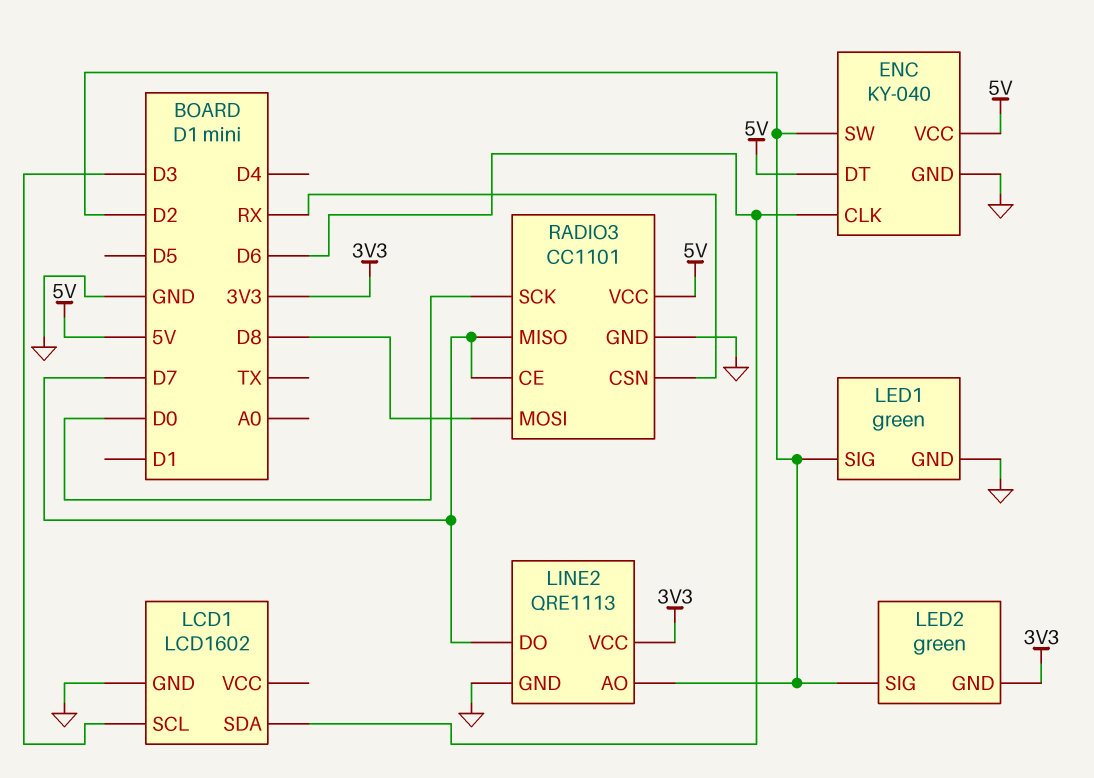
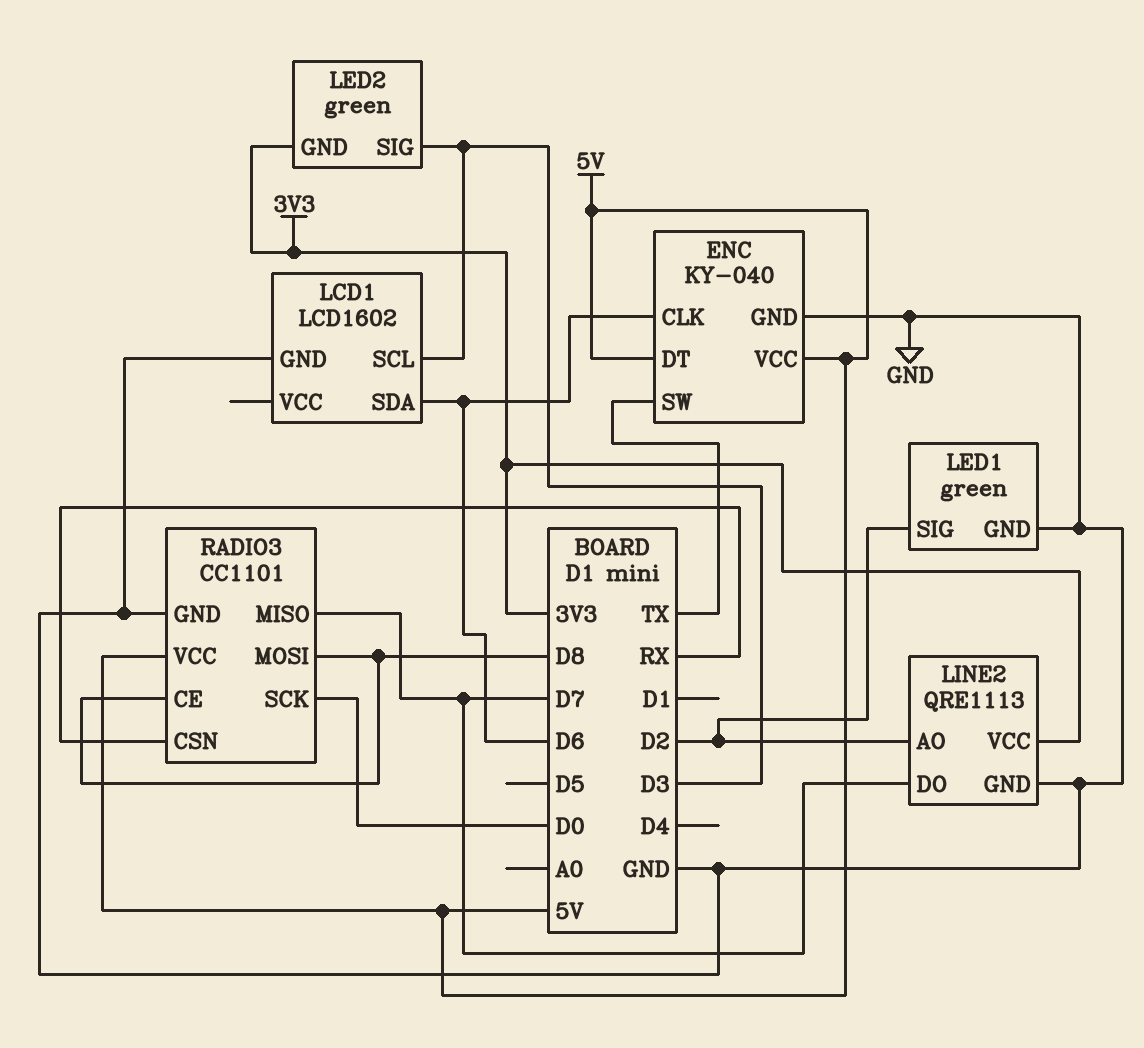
ENC pin SW: D2 -> TX
LED2 pin SIG: D2 -> D3
RADIO3 pin CE: D7 -> D8

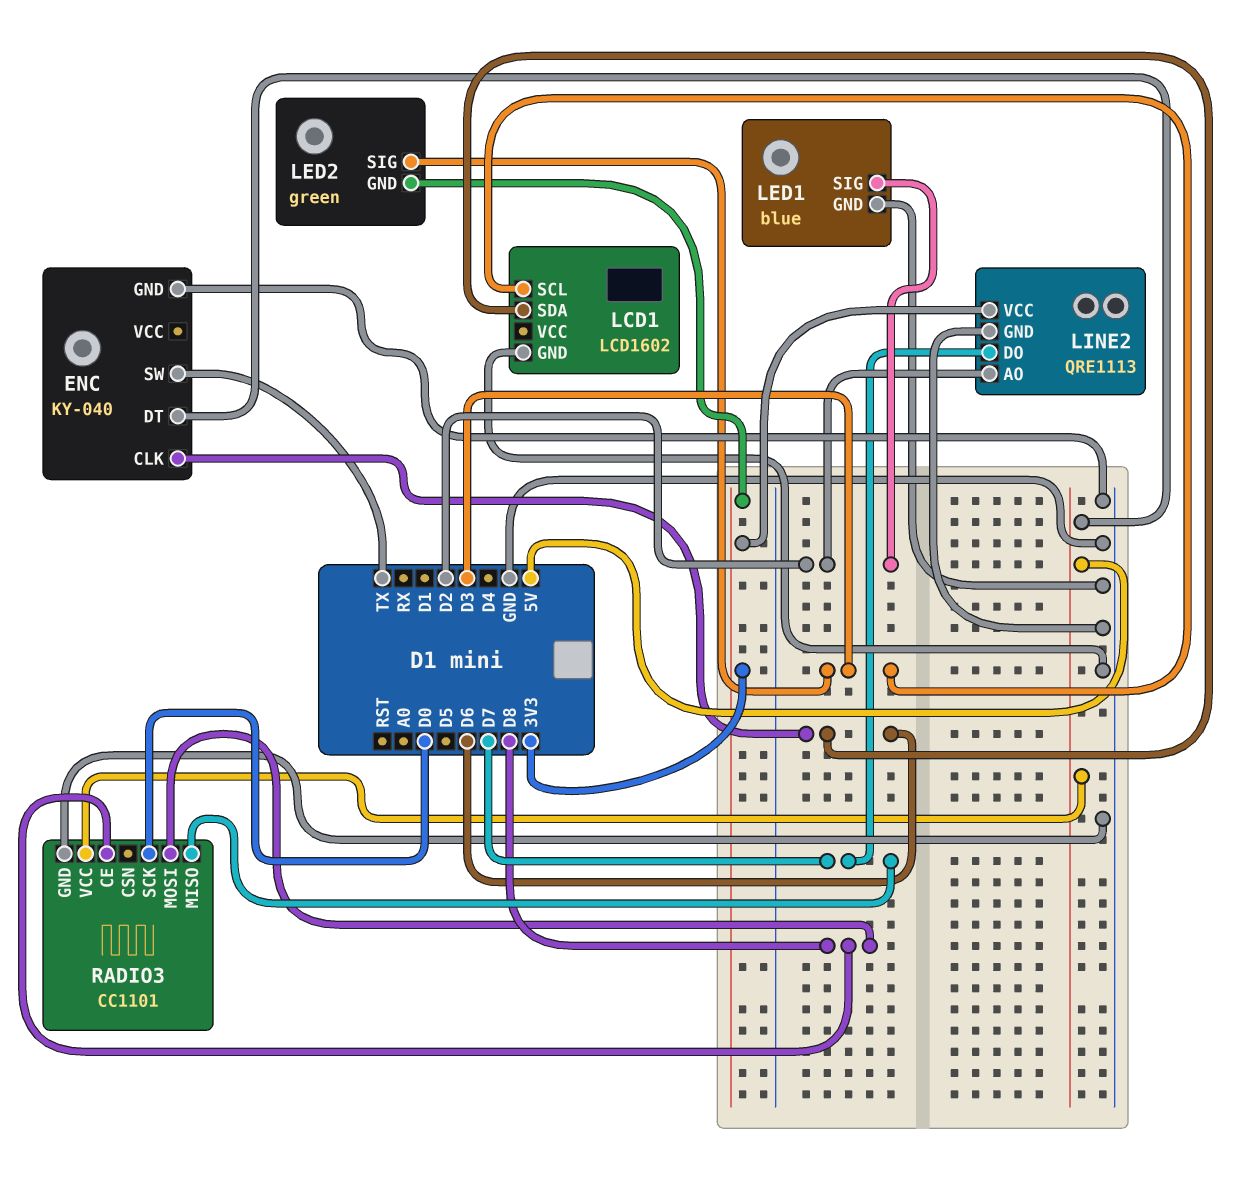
ENC pin VCC: 5V -> none
LED1: green -> blue
RADIO3 pin CSN: RX -> none

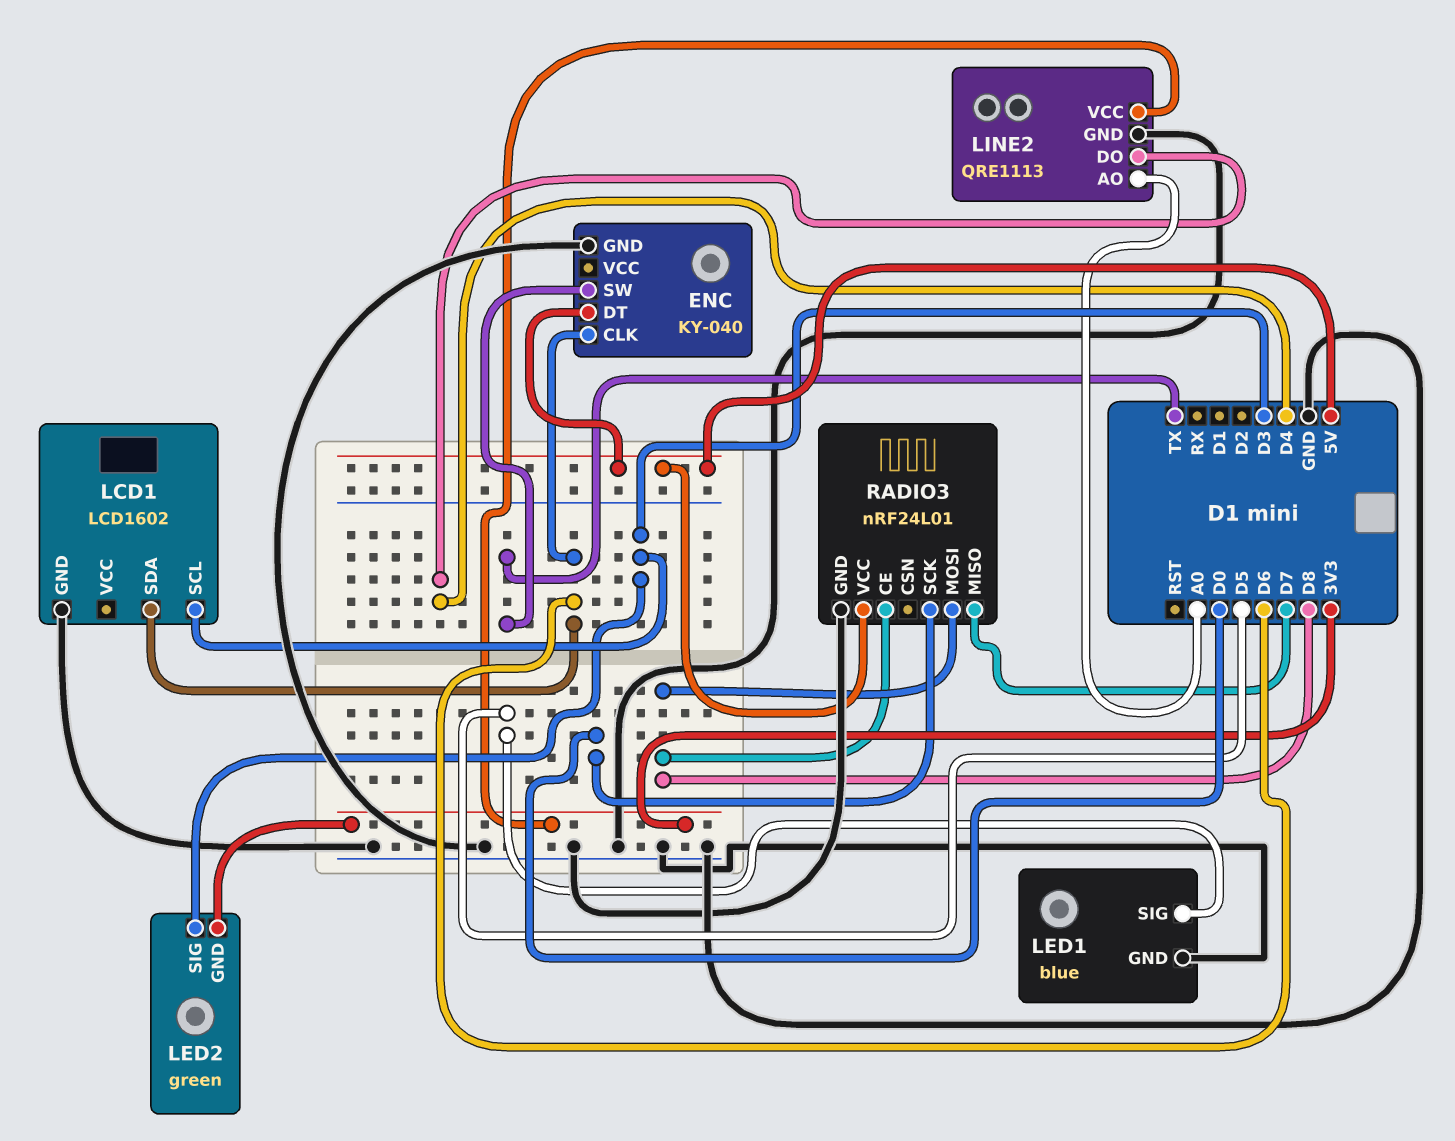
LED1 pin SIG: D2 -> D5
LINE2 pin AO: D2 -> A0
LINE2 pin DO: D7 -> D4
RADIO3: CC1101 -> nRF24L01

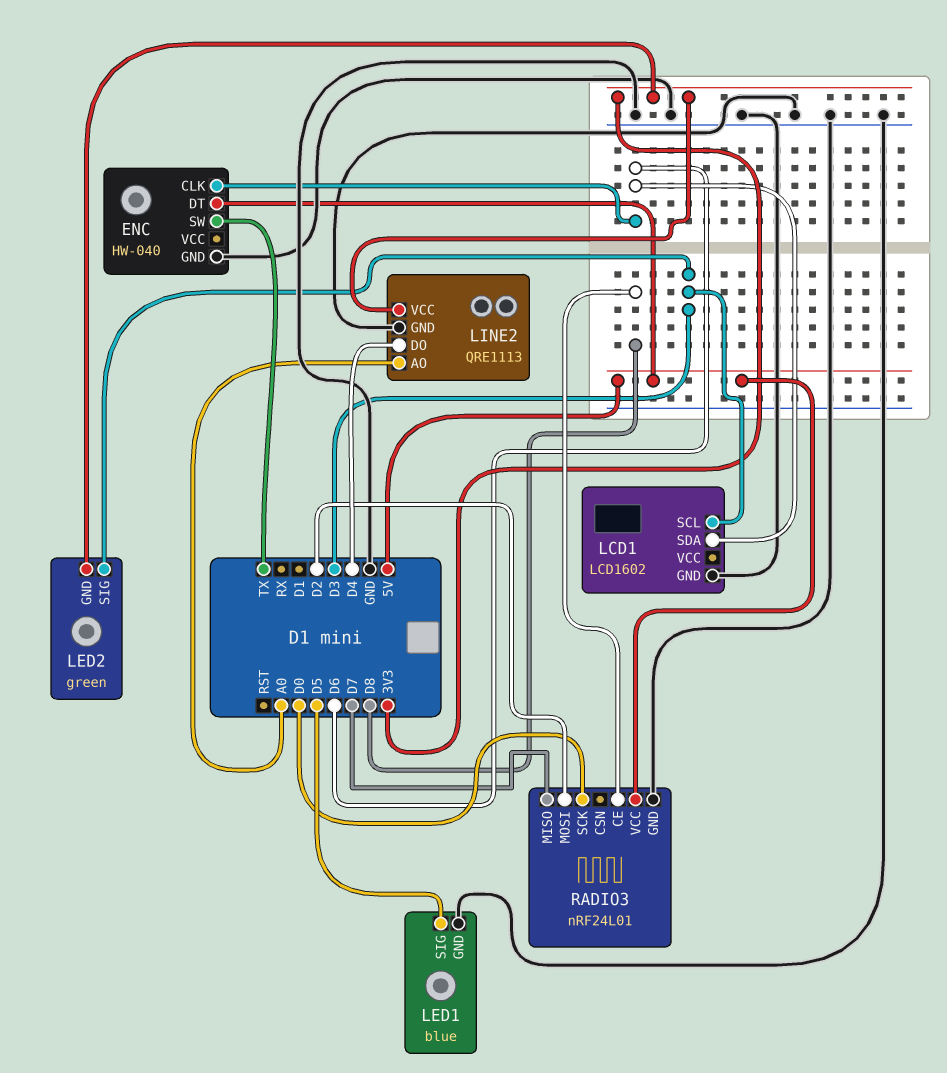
ENC: KY-040 -> HW-040
RADIO3 pin MOSI: D8 -> D2

